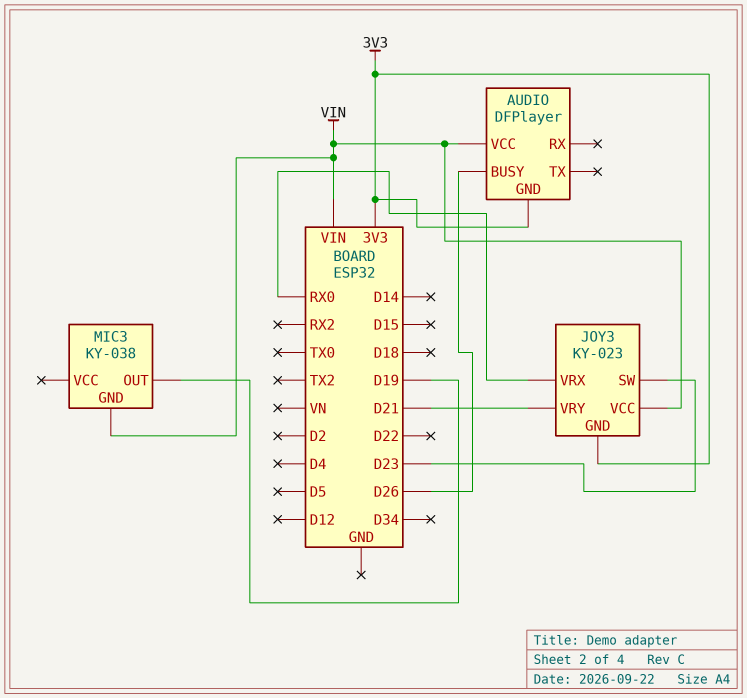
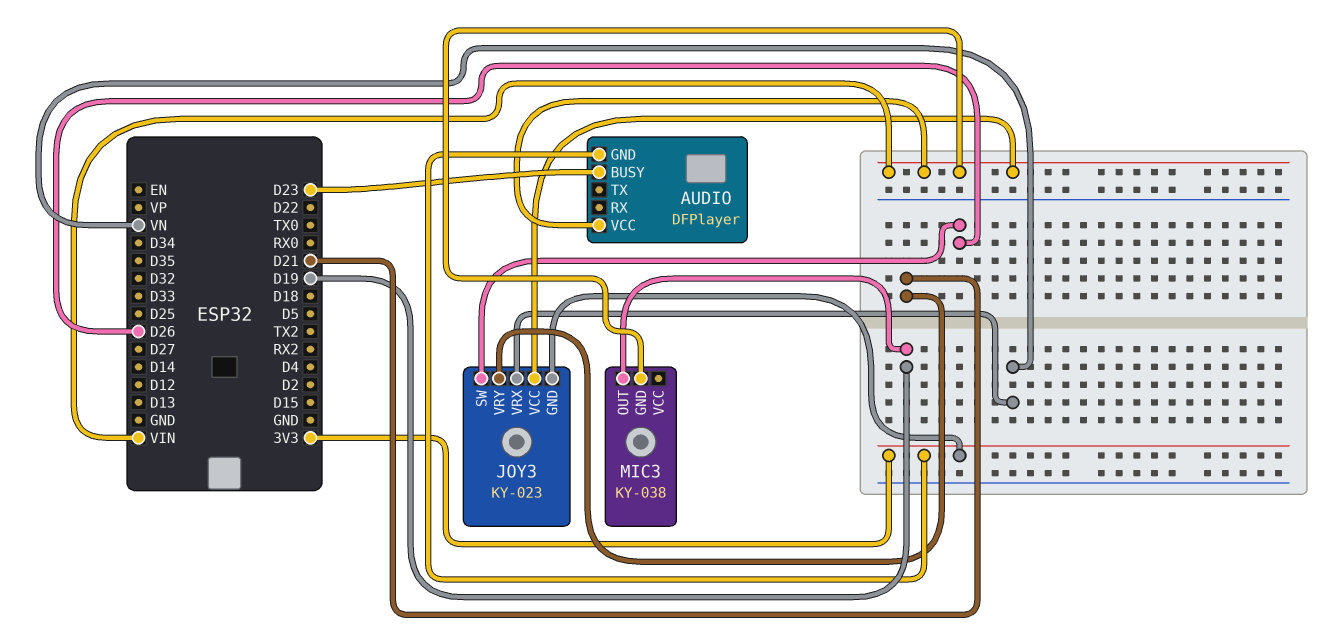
AUDIO pin BUSY: D26 -> D23
JOY3 pin SW: D23 -> D26
JOY3 pin VRX: RX0 -> VN

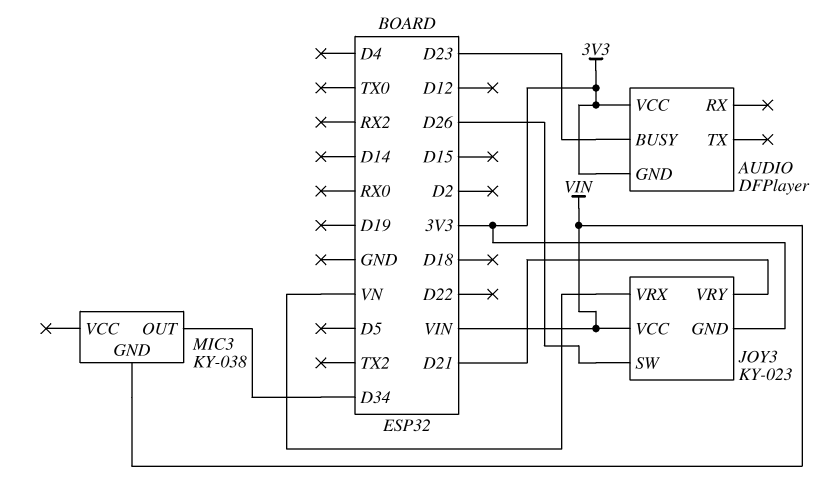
AUDIO pin VCC: VIN -> 3V3
MIC3 pin OUT: D19 -> D34

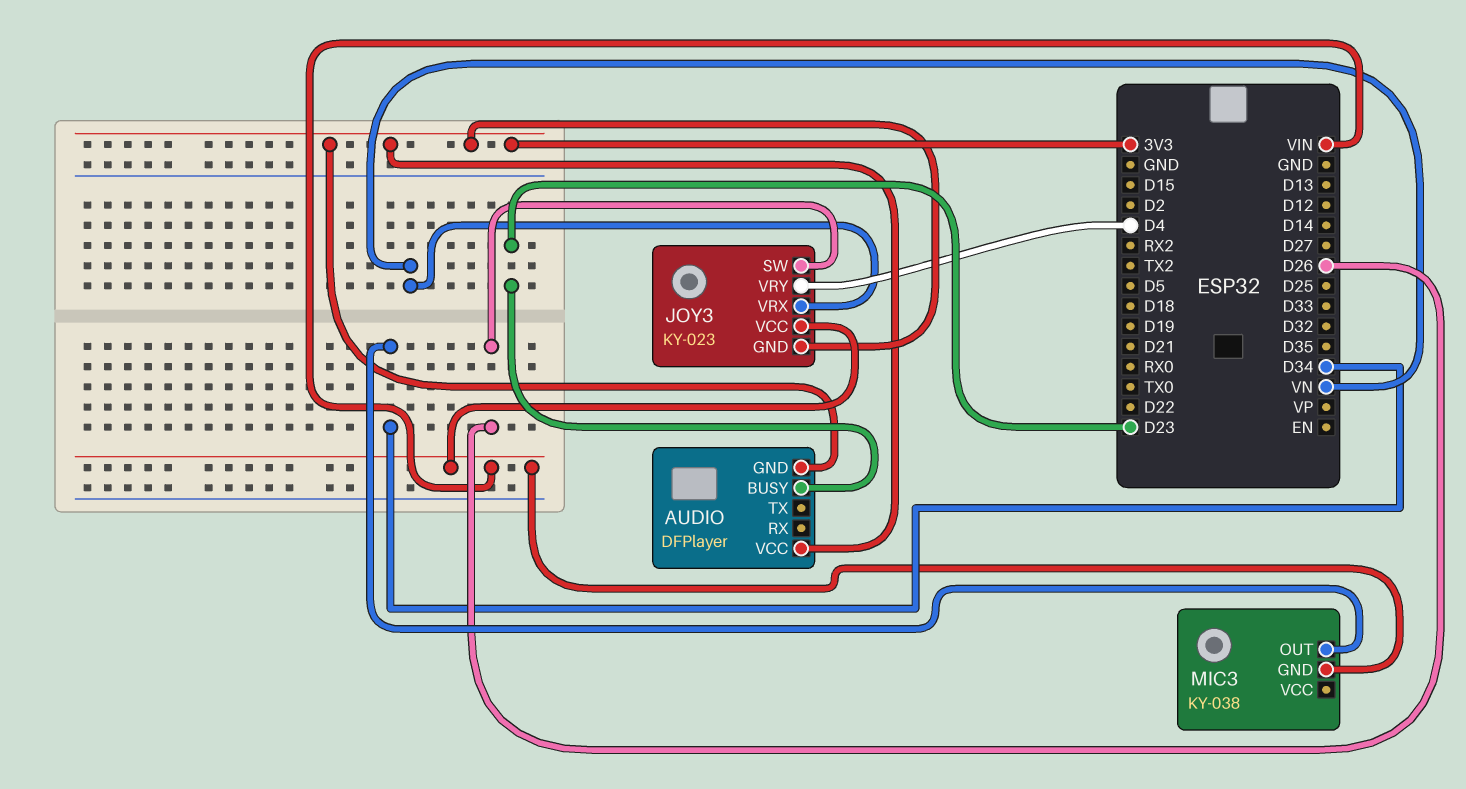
JOY3 pin VRY: D21 -> D4

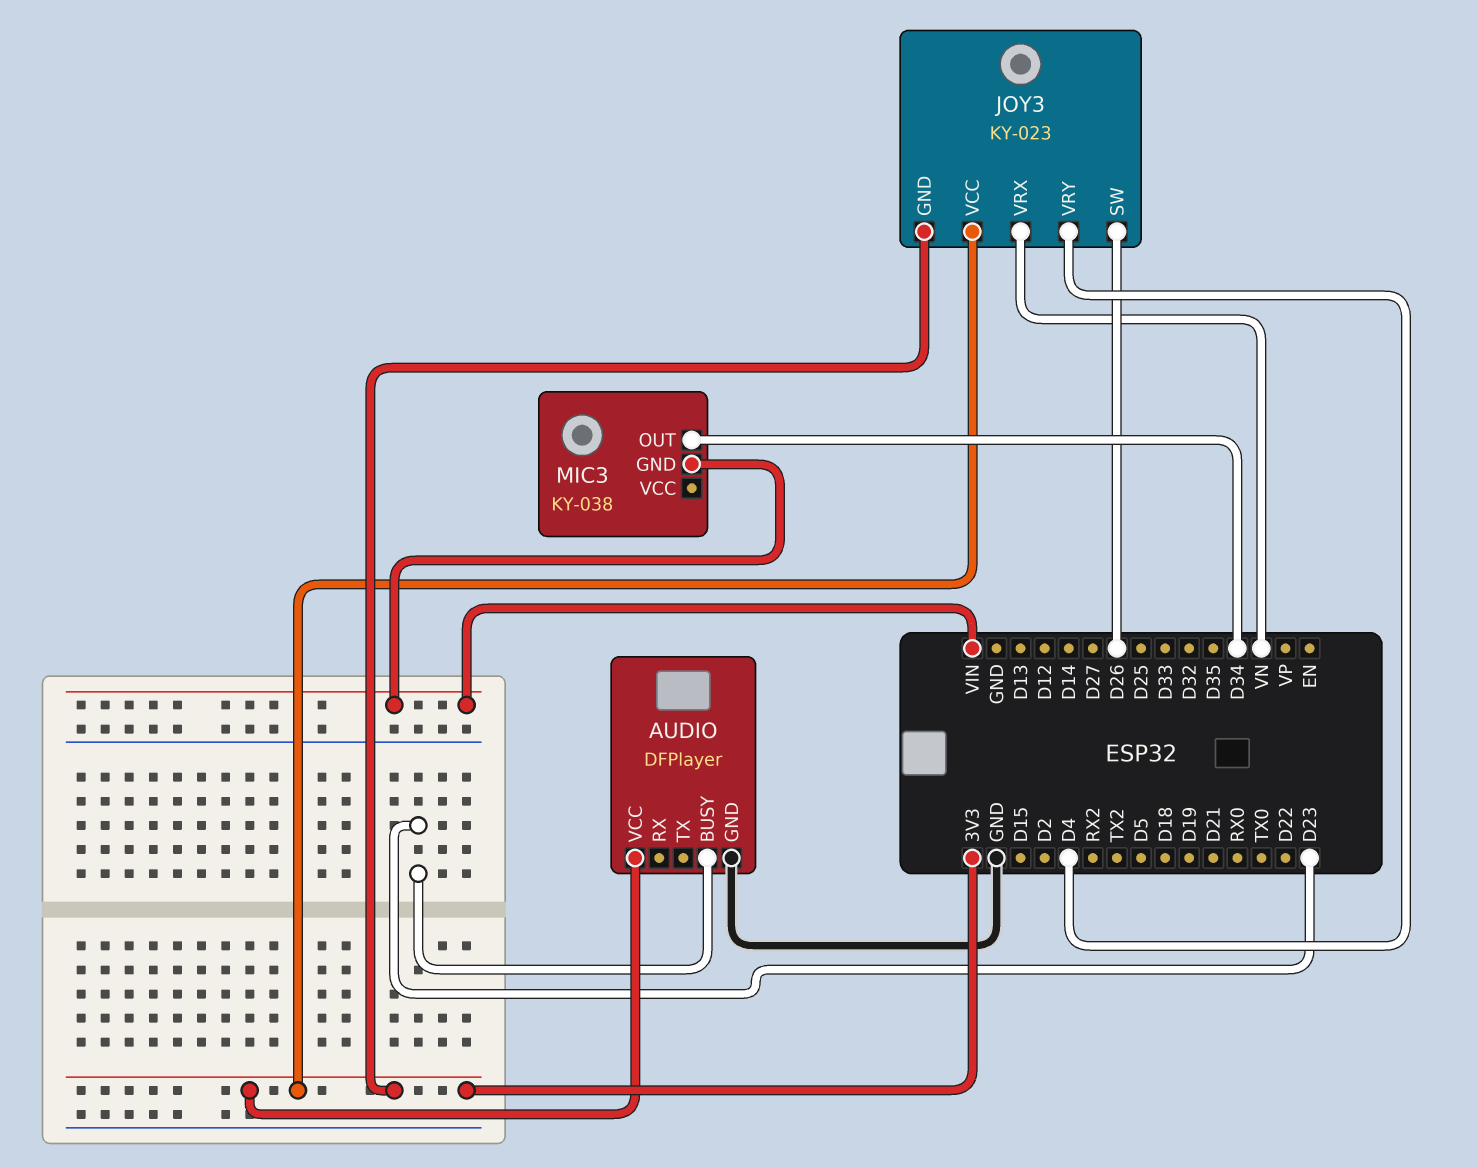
AUDIO pin GND: 3V3 -> GND
JOY3 pin VCC: VIN -> 3V3

